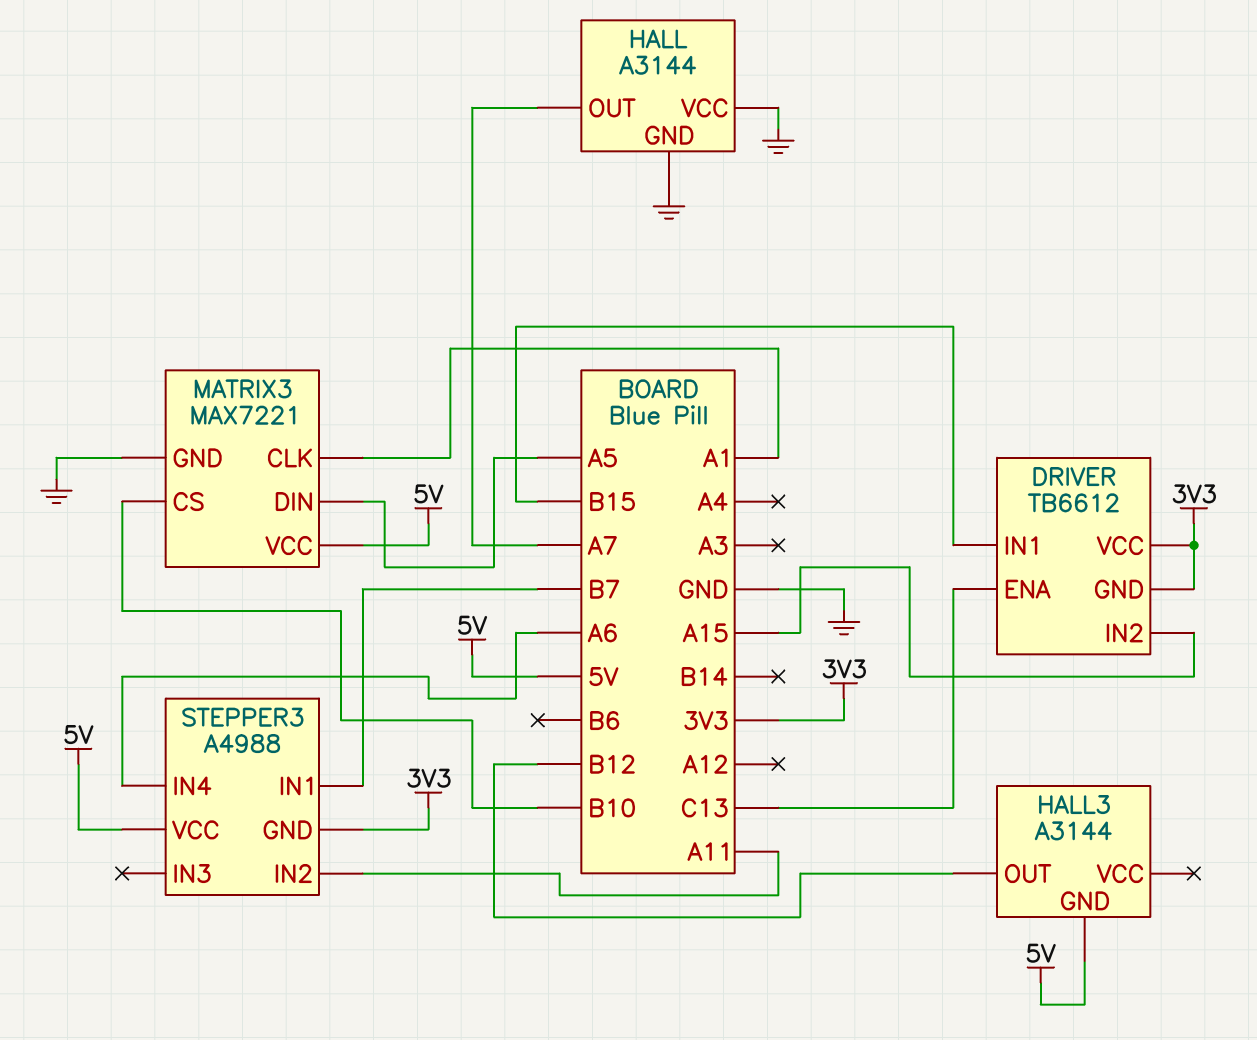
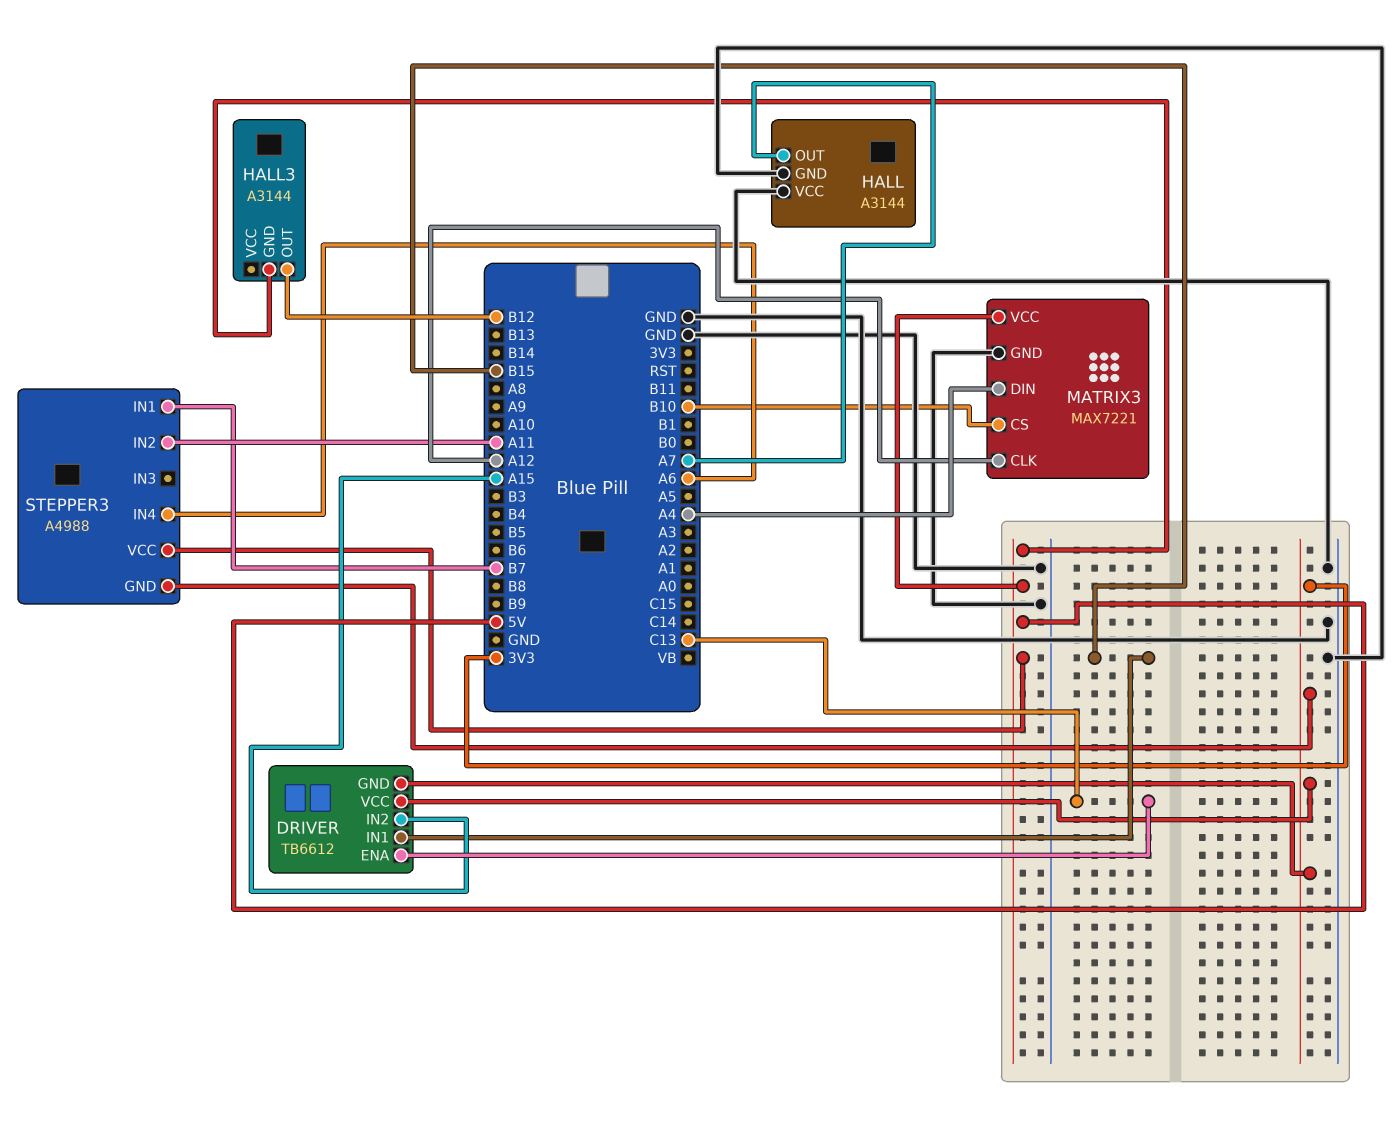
MATRIX3 pin CLK: A1 -> A12
MATRIX3 pin DIN: A5 -> A4

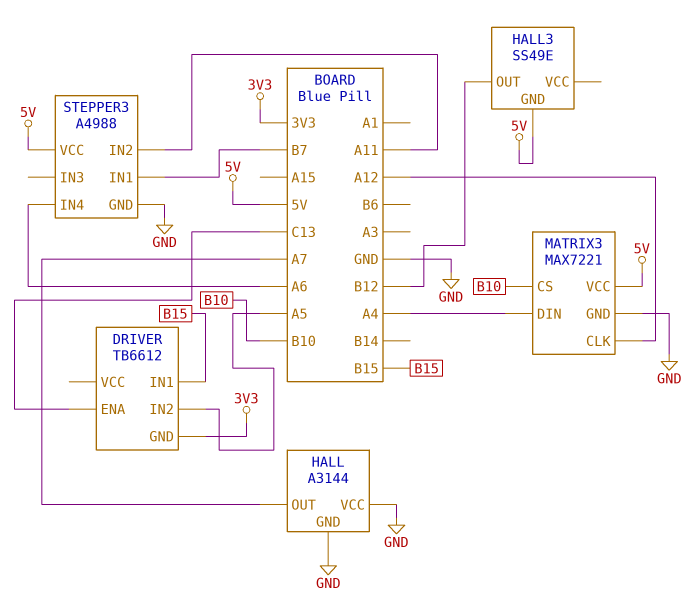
DRIVER pin IN2: A15 -> A5
DRIVER pin VCC: 3V3 -> none
HALL3: A3144 -> SS49E
STEPPER3 pin GND: 3V3 -> GND

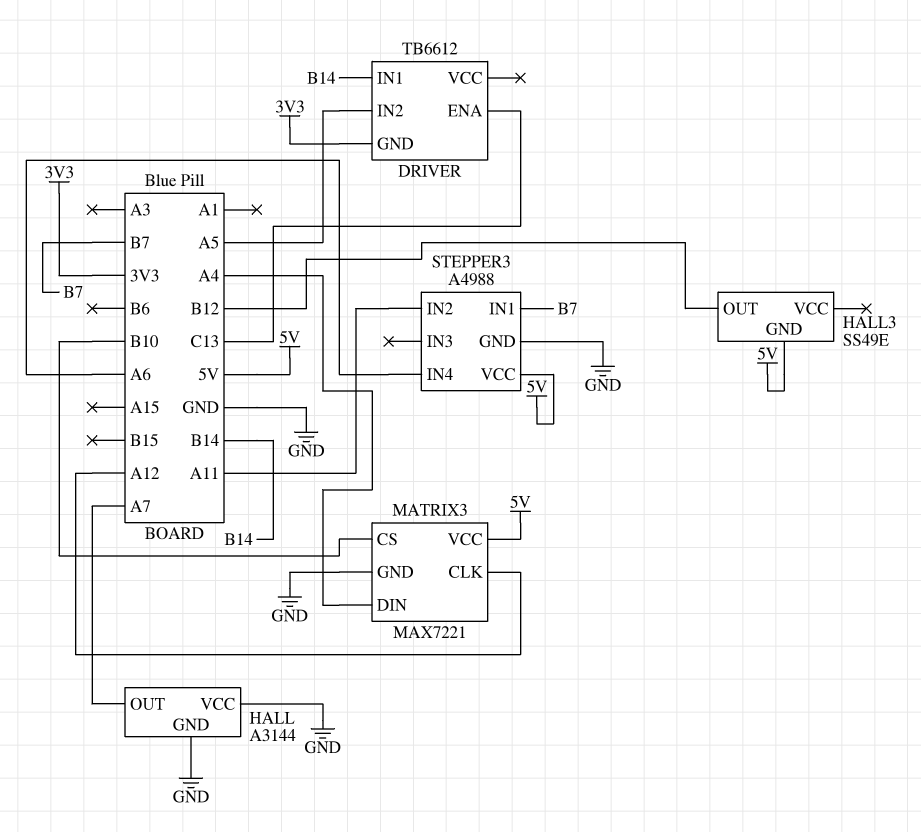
DRIVER pin IN1: B15 -> B14

